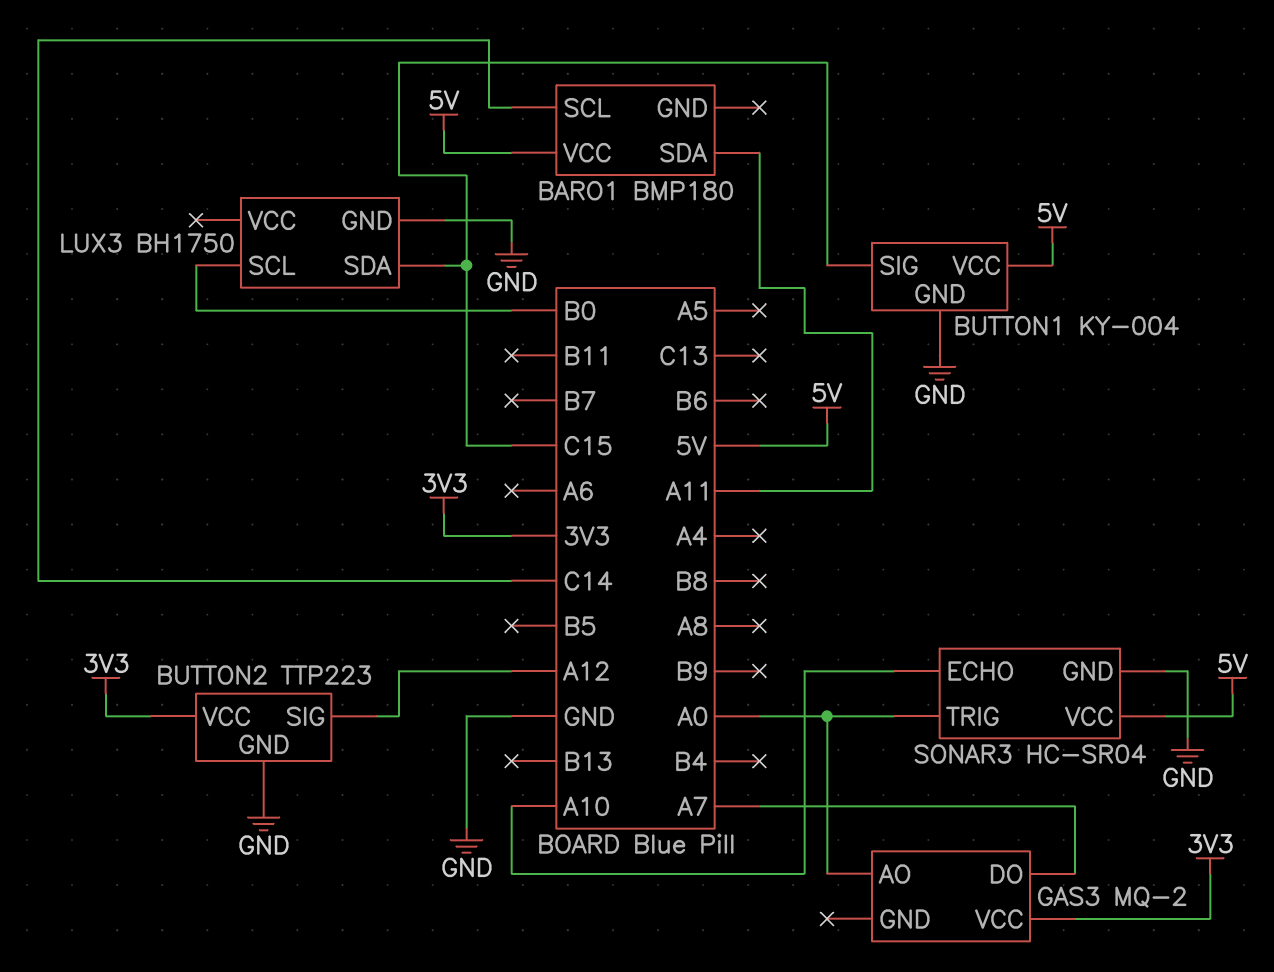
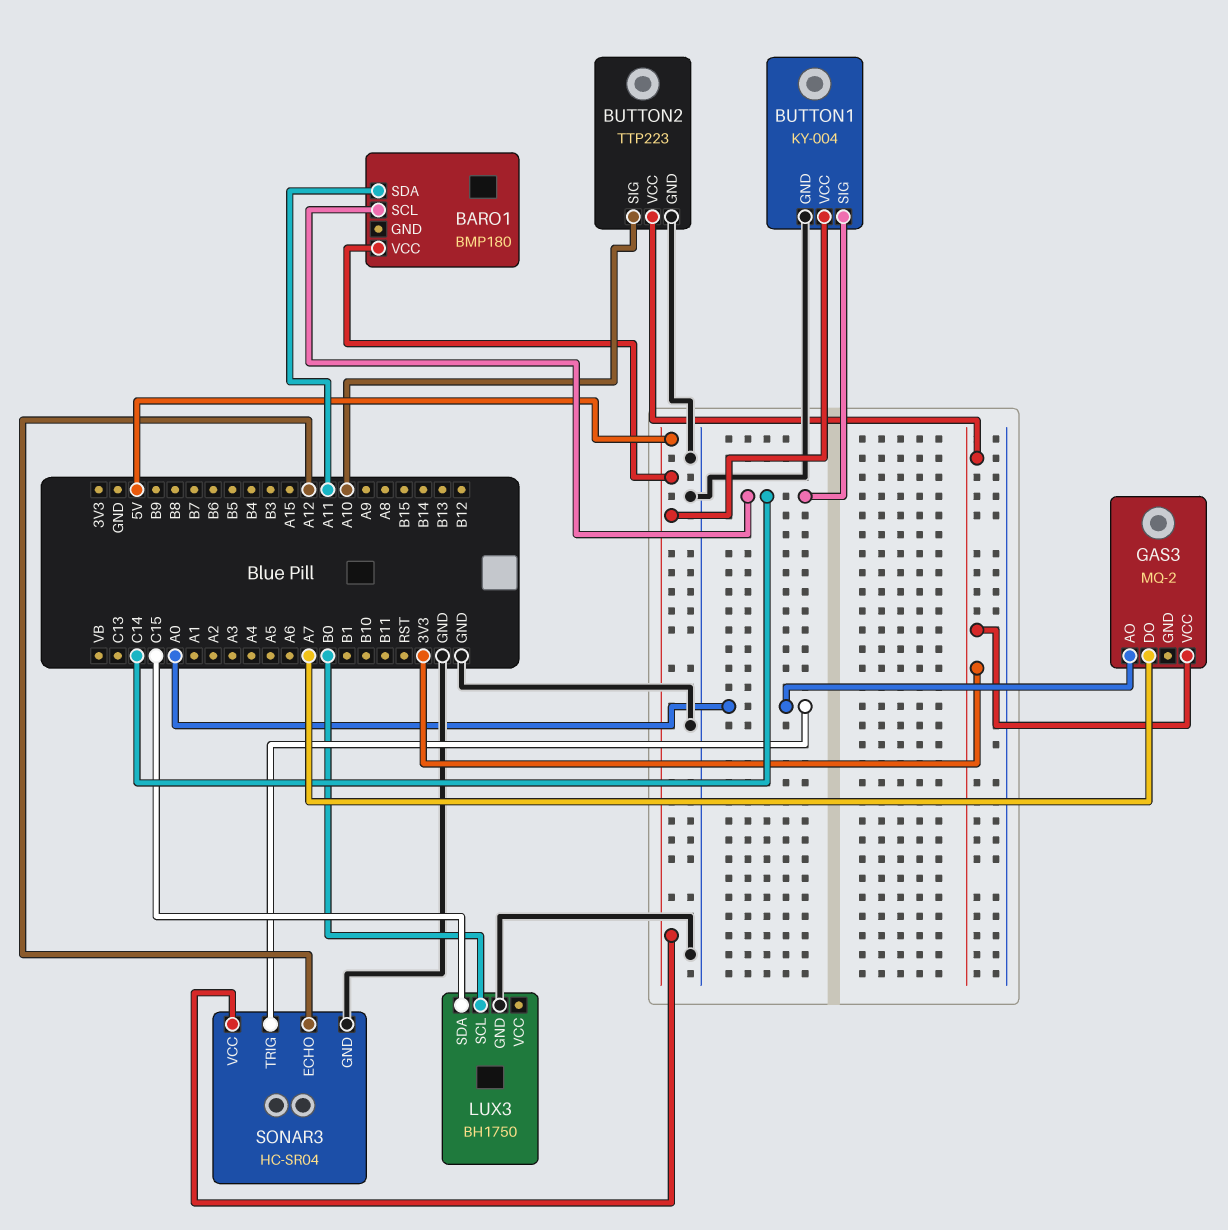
BUTTON1 pin SIG: C15 -> C14
BUTTON2 pin SIG: A12 -> A10
SONAR3 pin ECHO: A10 -> A12

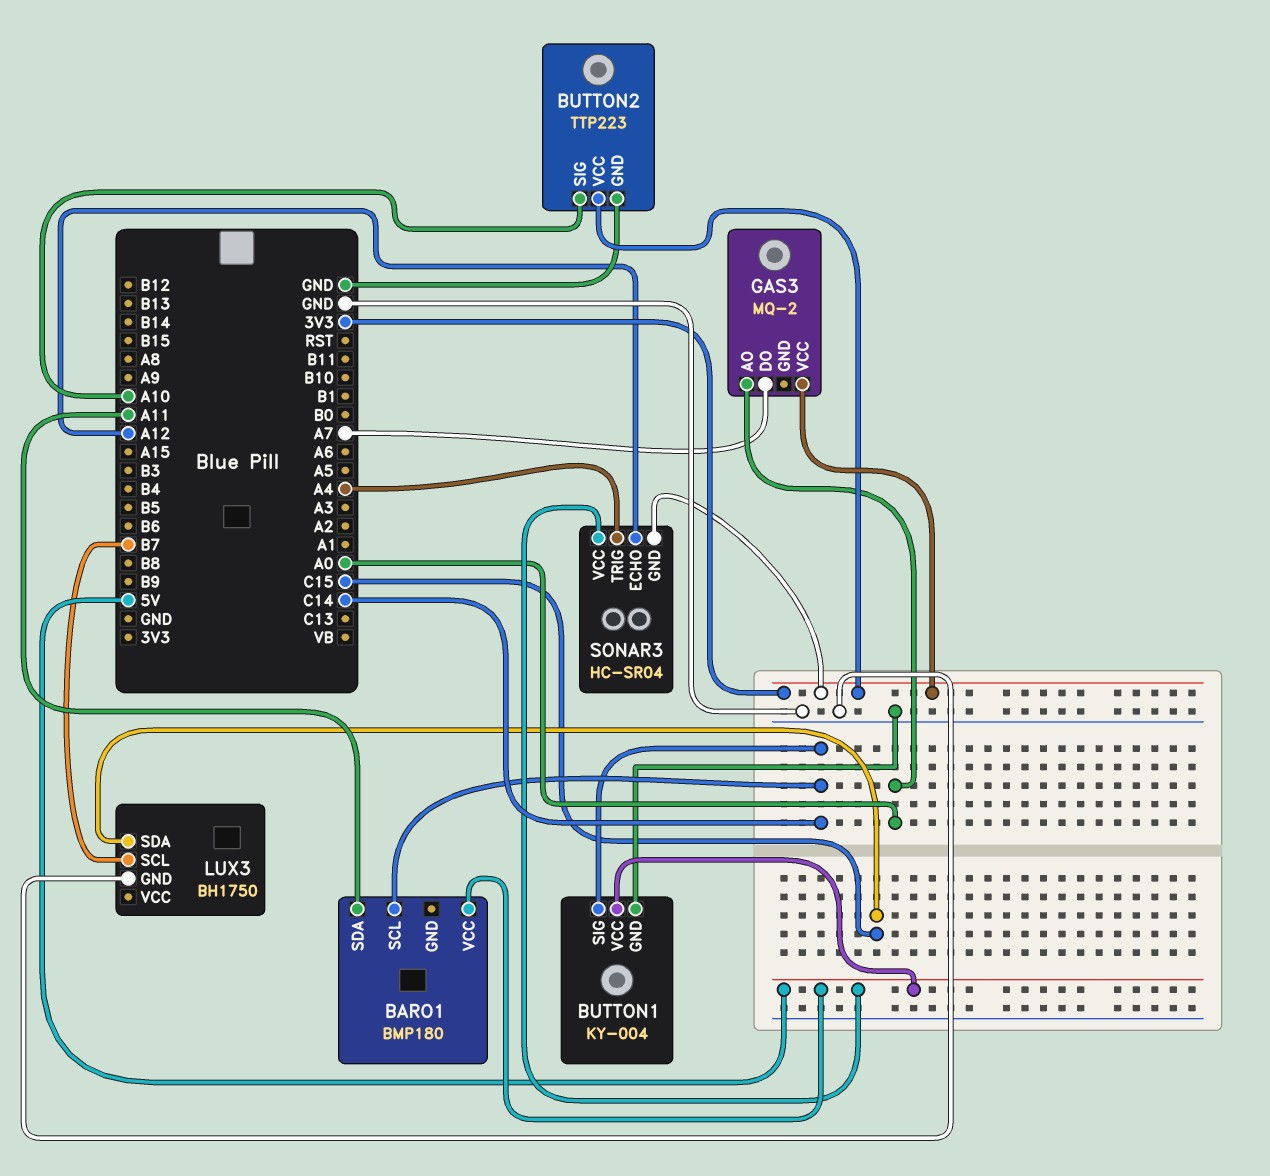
LUX3 pin SCL: B0 -> B7
SONAR3 pin GND: GND -> 3V3
SONAR3 pin TRIG: A0 -> A4

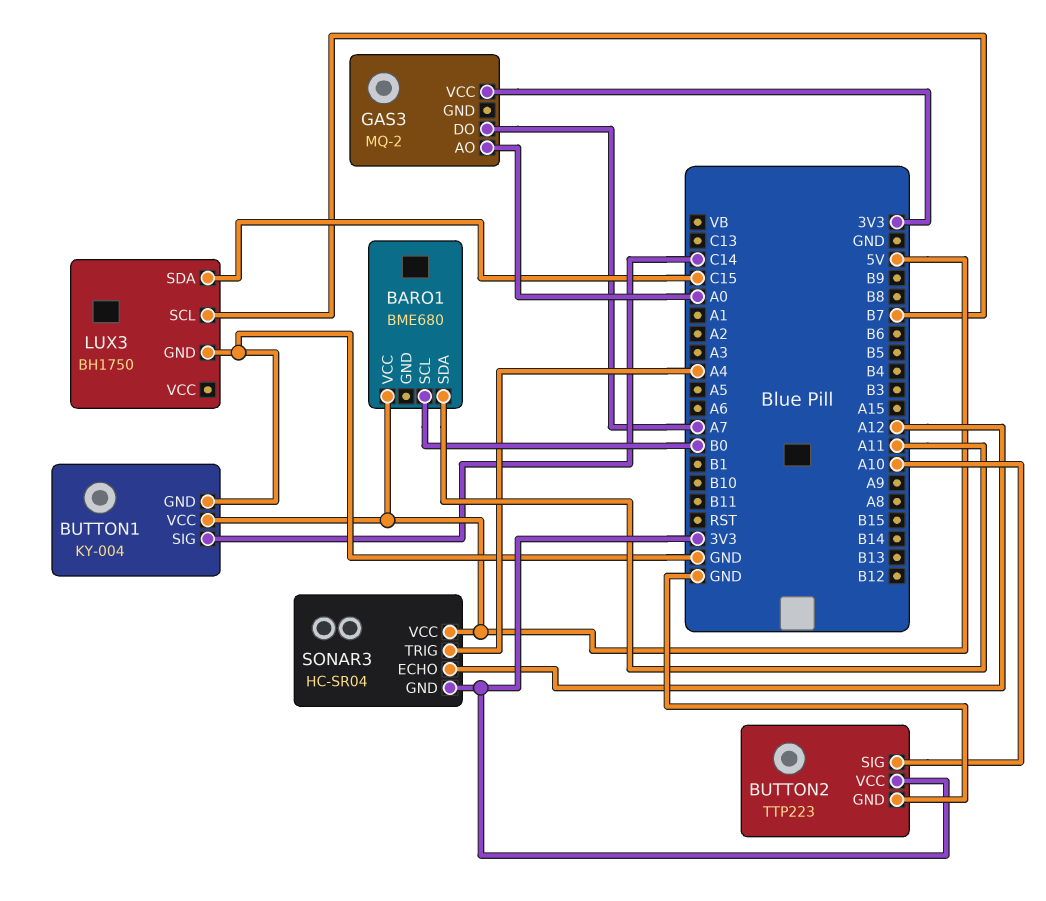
BARO1: BMP180 -> BME680
BARO1 pin SCL: C14 -> B0

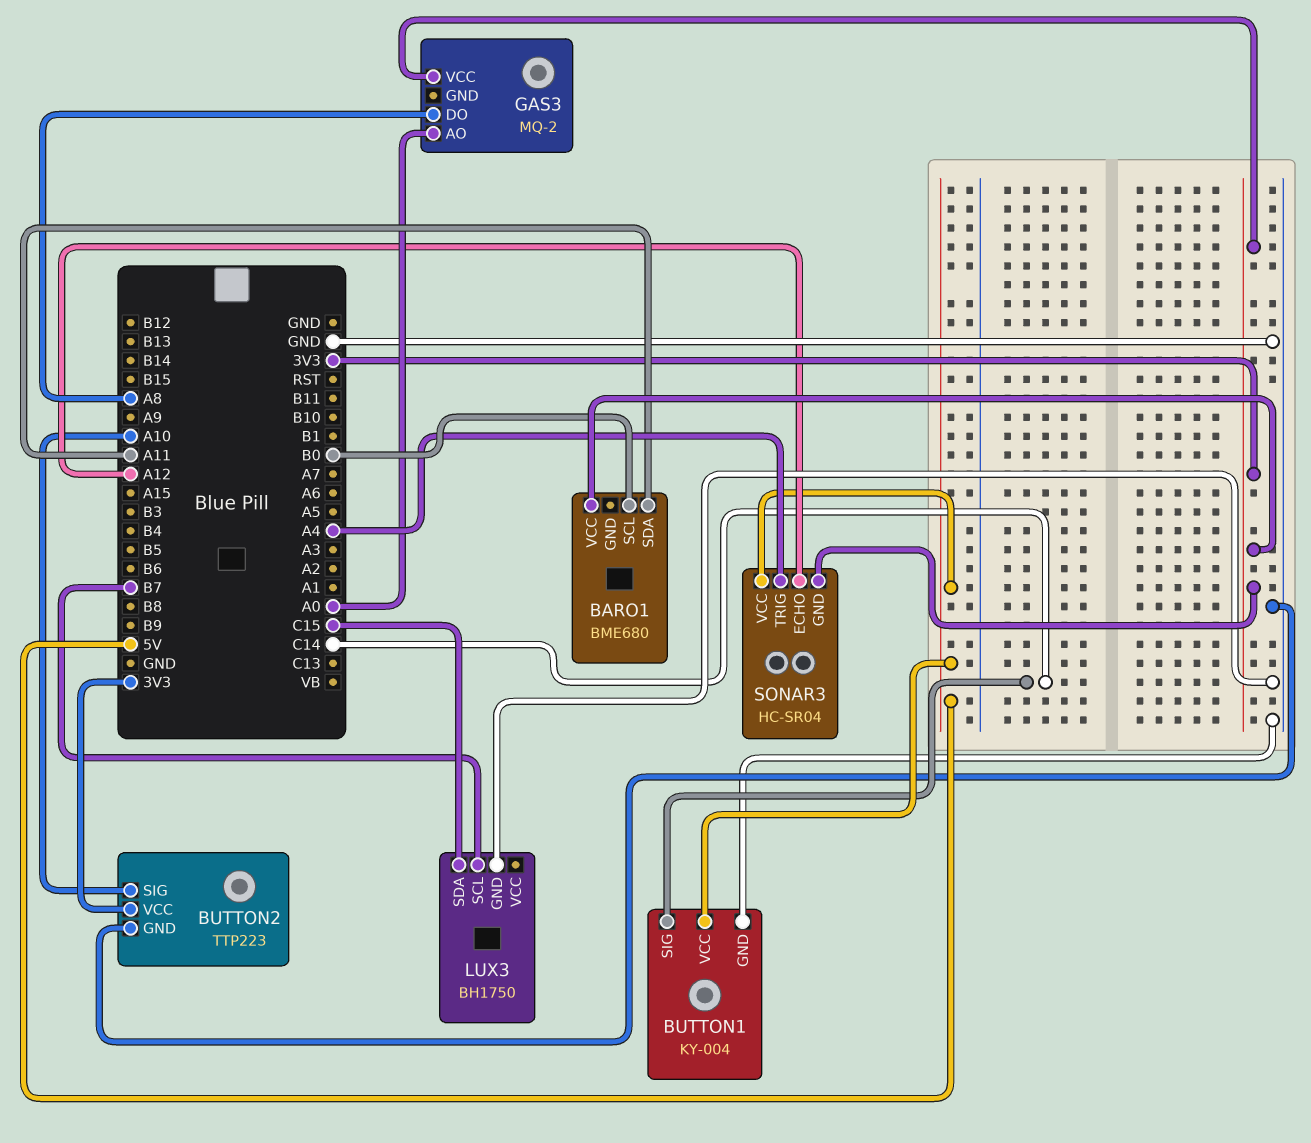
BARO1 pin VCC: 5V -> 3V3
GAS3 pin DO: A7 -> A8

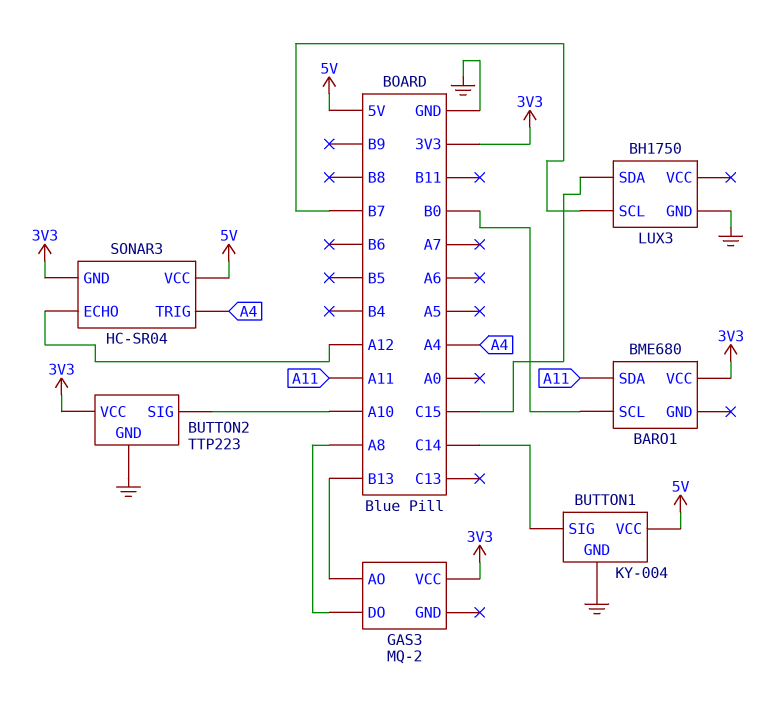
GAS3 pin AO: A0 -> B13

